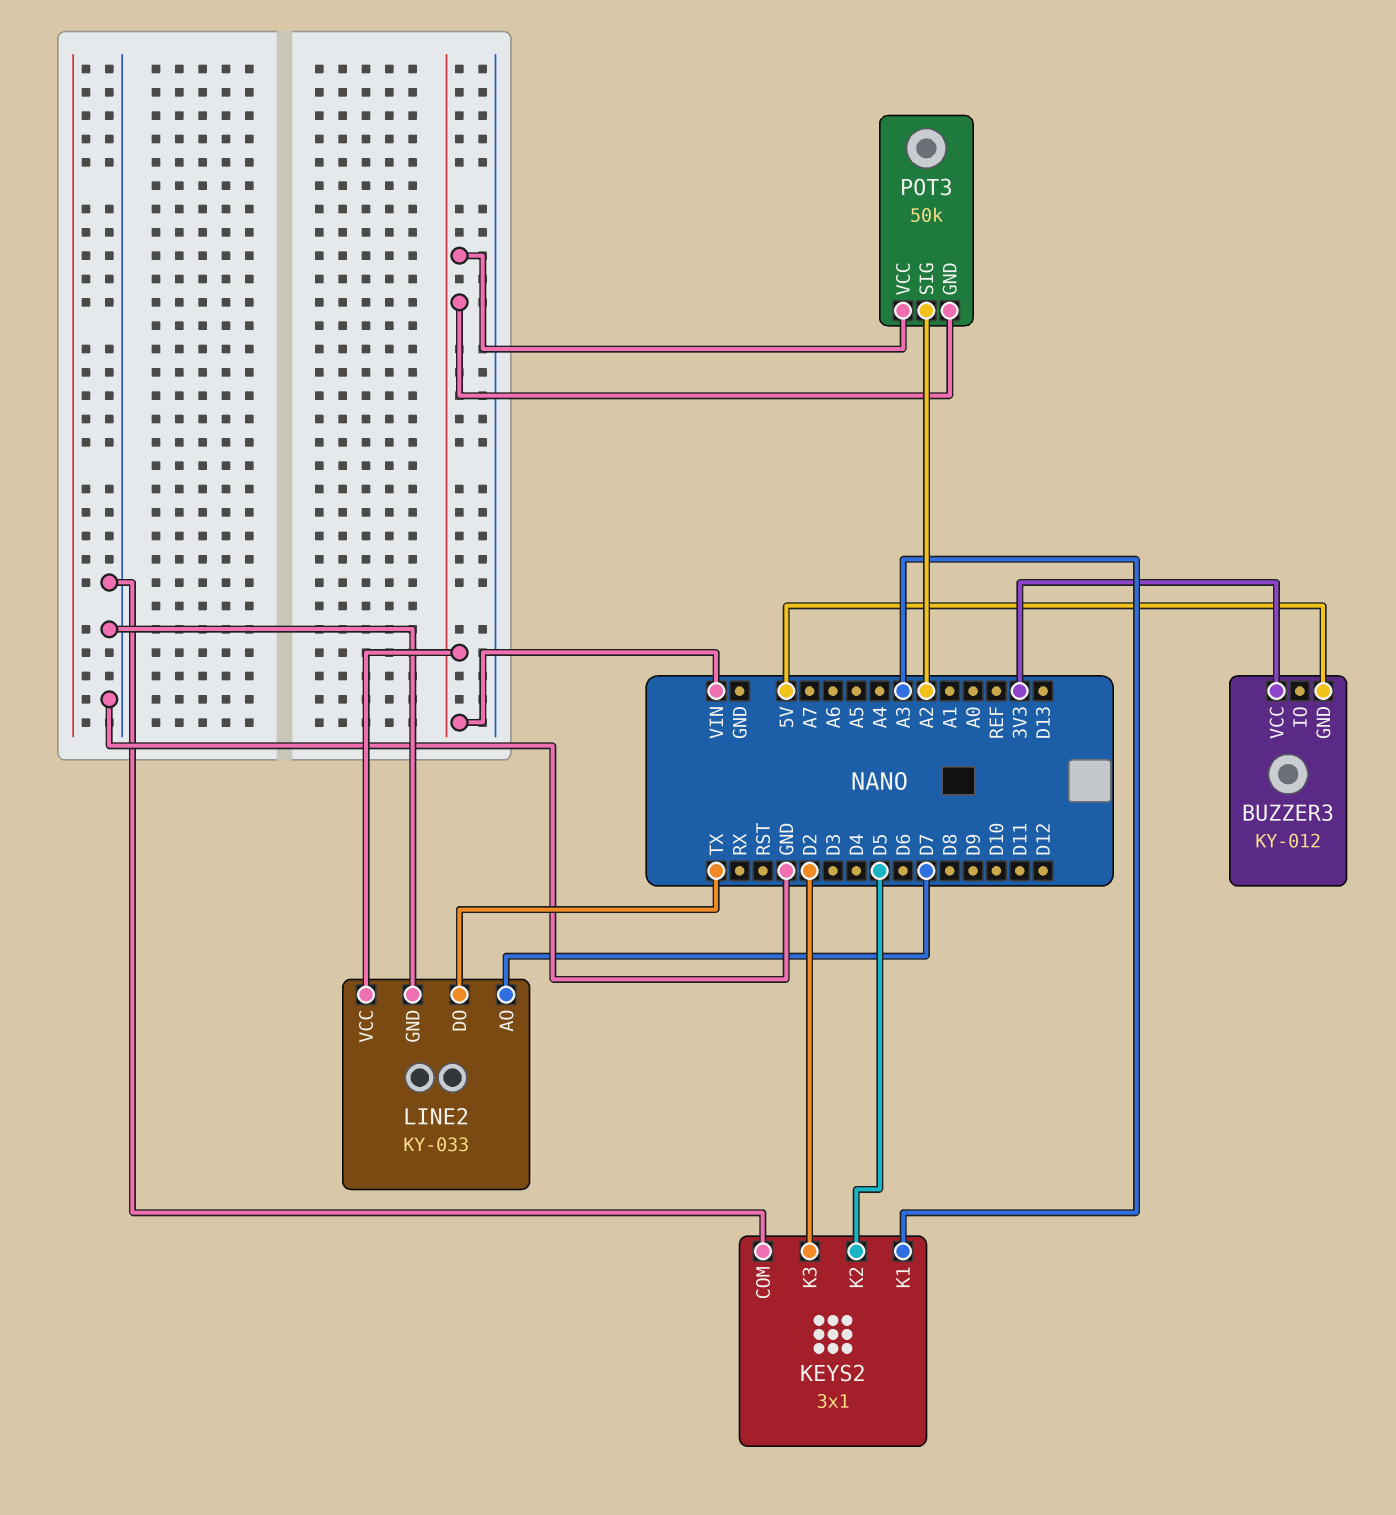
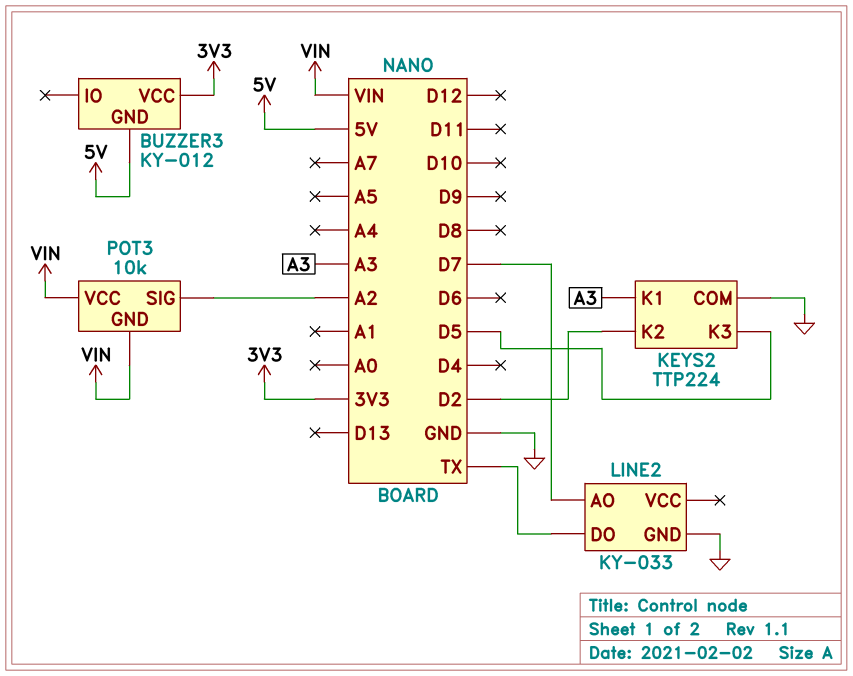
KEYS2: 3x1 -> TTP224
KEYS2 pin K2: D5 -> D2
KEYS2 pin K3: D2 -> D5
LINE2 pin VCC: VIN -> none
POT3: 50k -> 10k

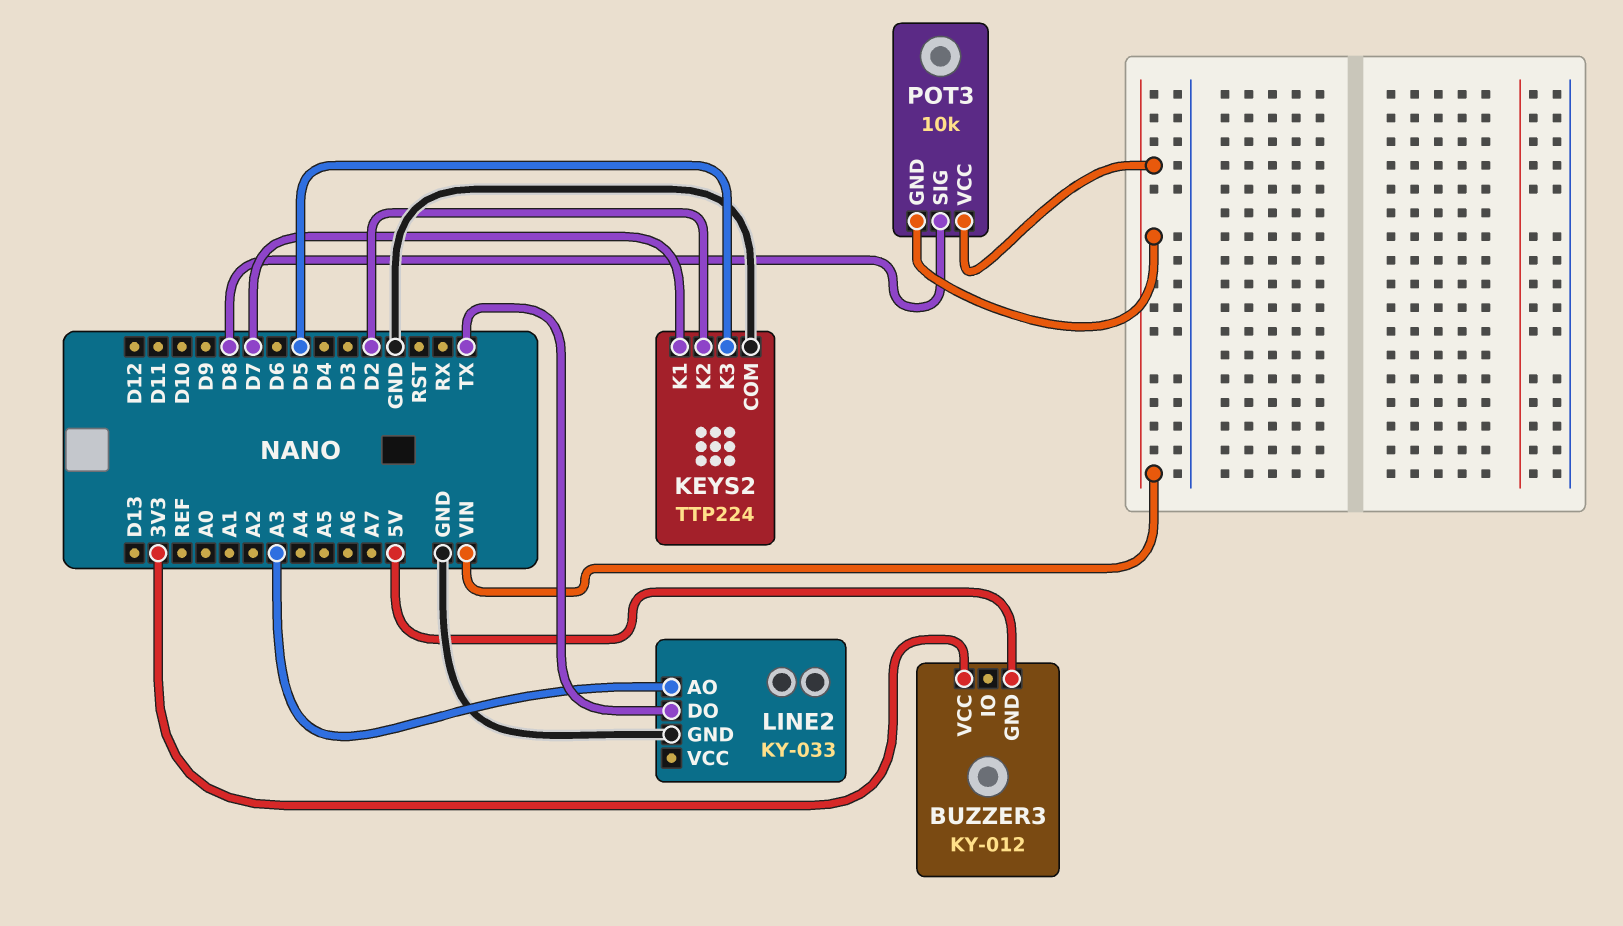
KEYS2 pin K1: A3 -> D7
LINE2 pin AO: D7 -> A3
POT3 pin SIG: A2 -> D8

